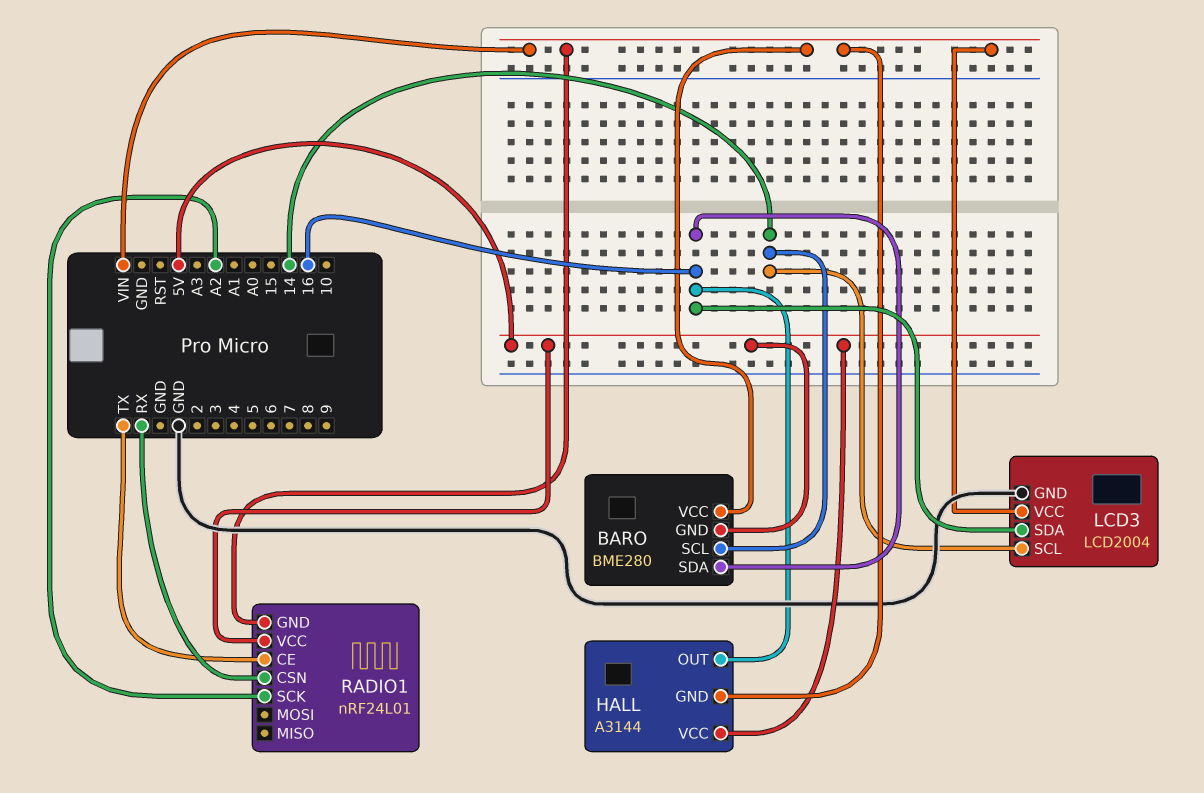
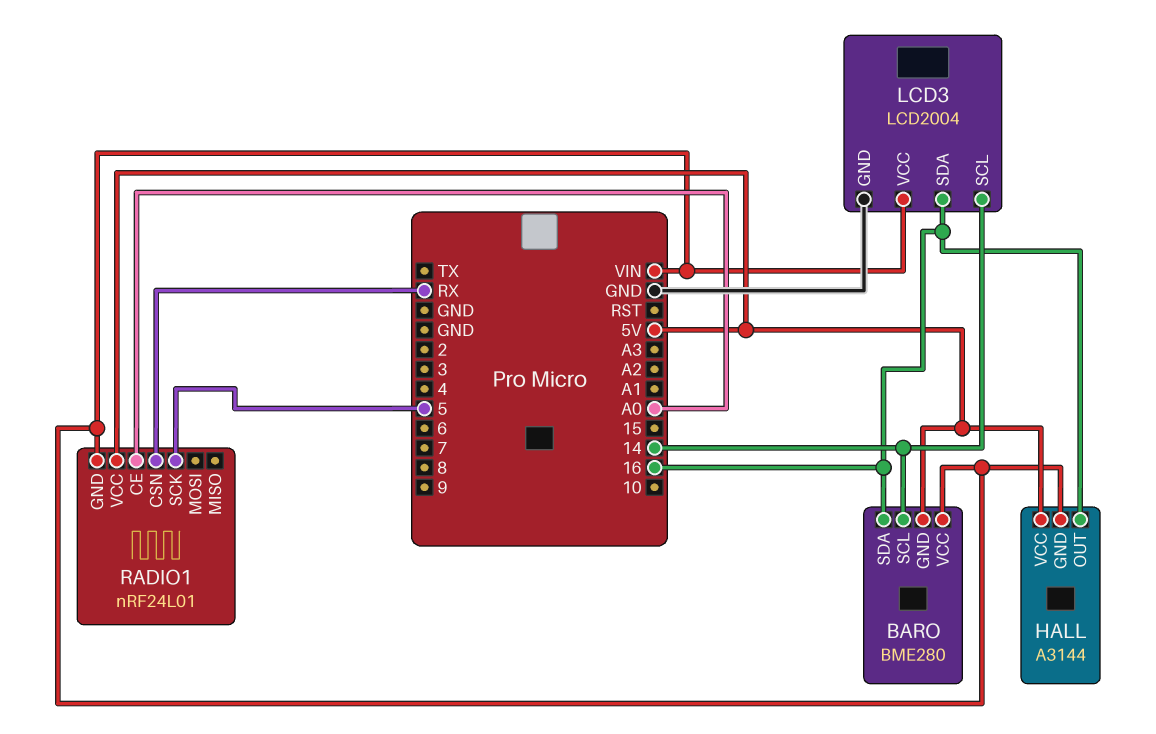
RADIO1 pin CE: TX -> A0
RADIO1 pin SCK: A2 -> 5

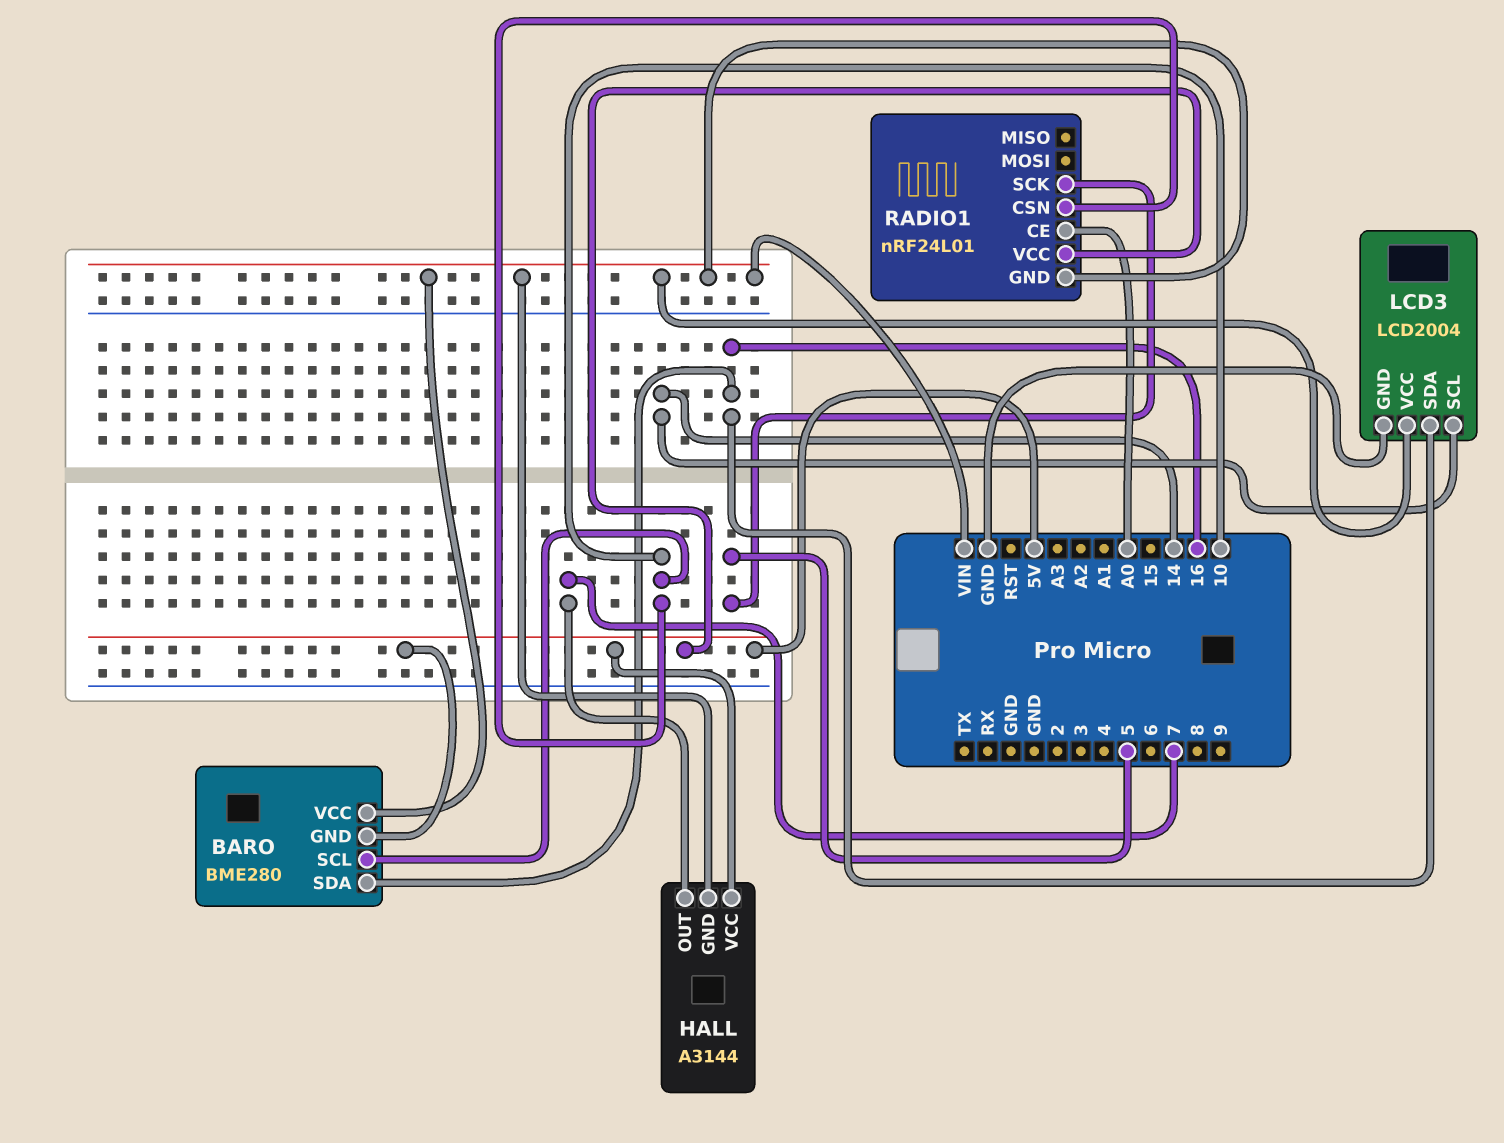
BARO pin SCL: 14 -> 10
HALL pin OUT: 16 -> 7
RADIO1 pin CSN: RX -> 10

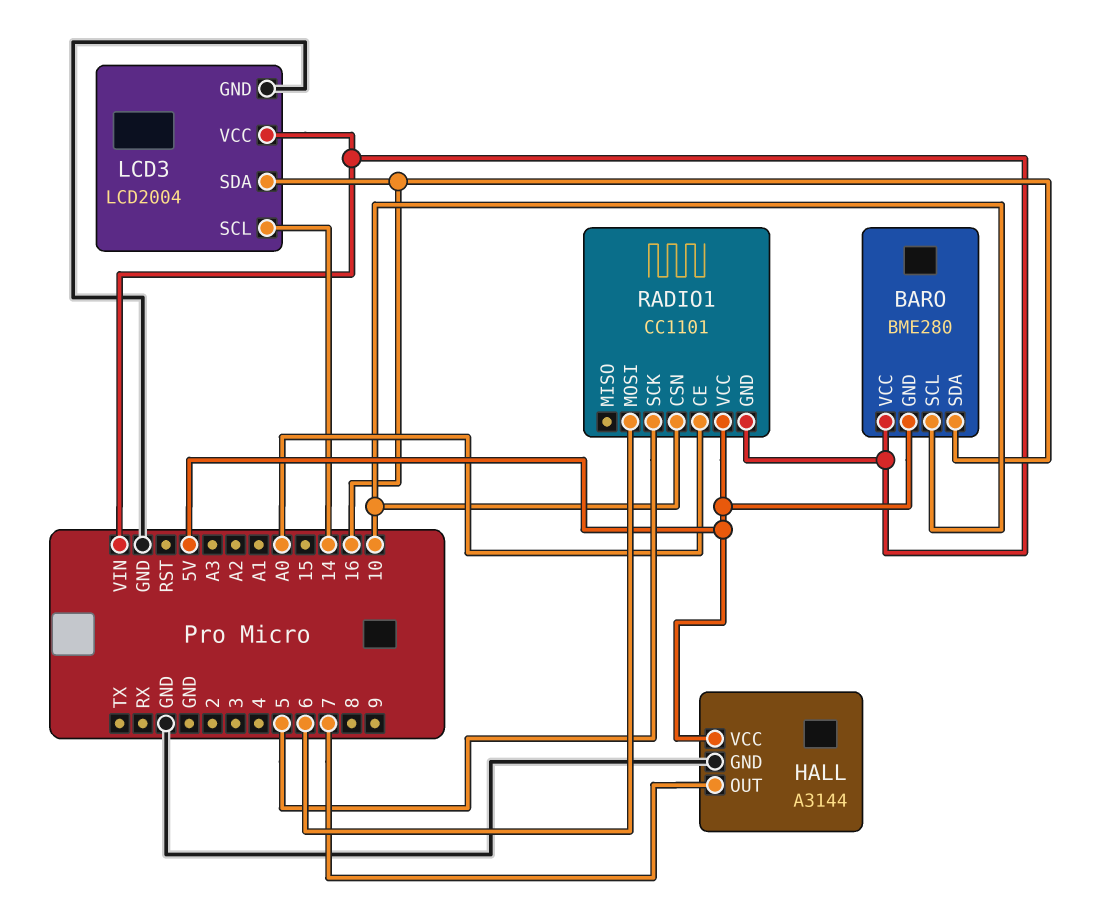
HALL pin GND: VIN -> GND
RADIO1: nRF24L01 -> CC1101
RADIO1 pin MOSI: none -> 6

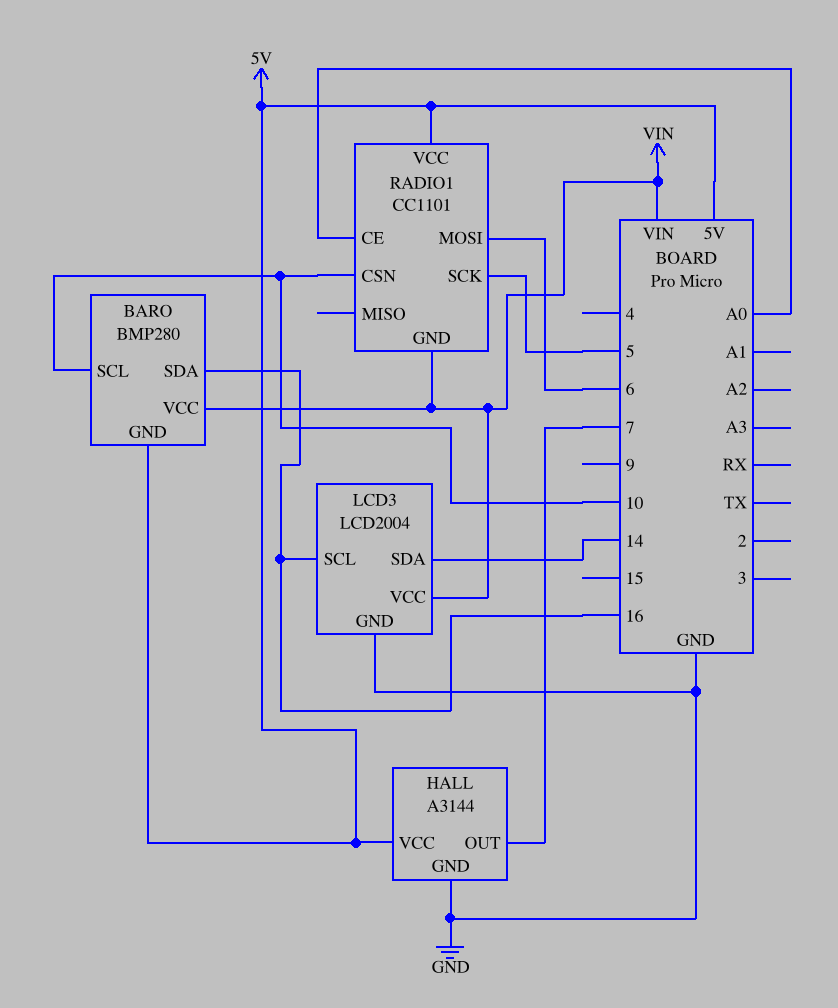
BARO: BME280 -> BMP280
LCD3 pin SCL: 14 -> 16
LCD3 pin SDA: 16 -> 14

